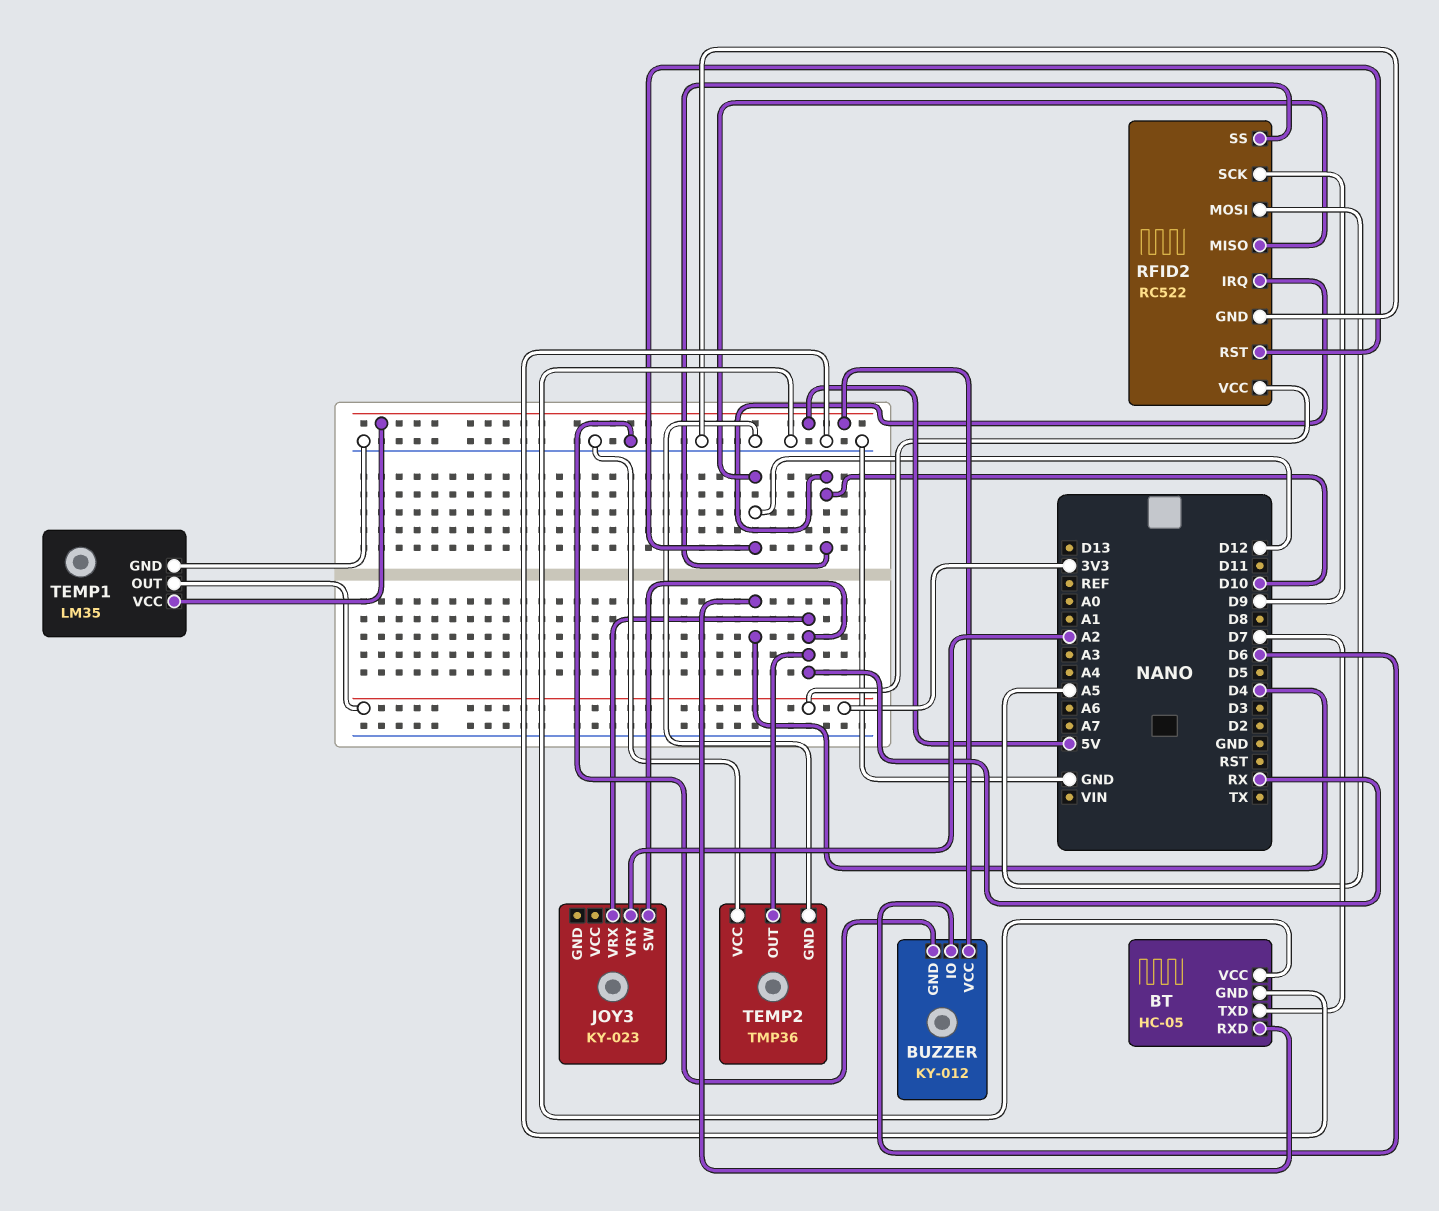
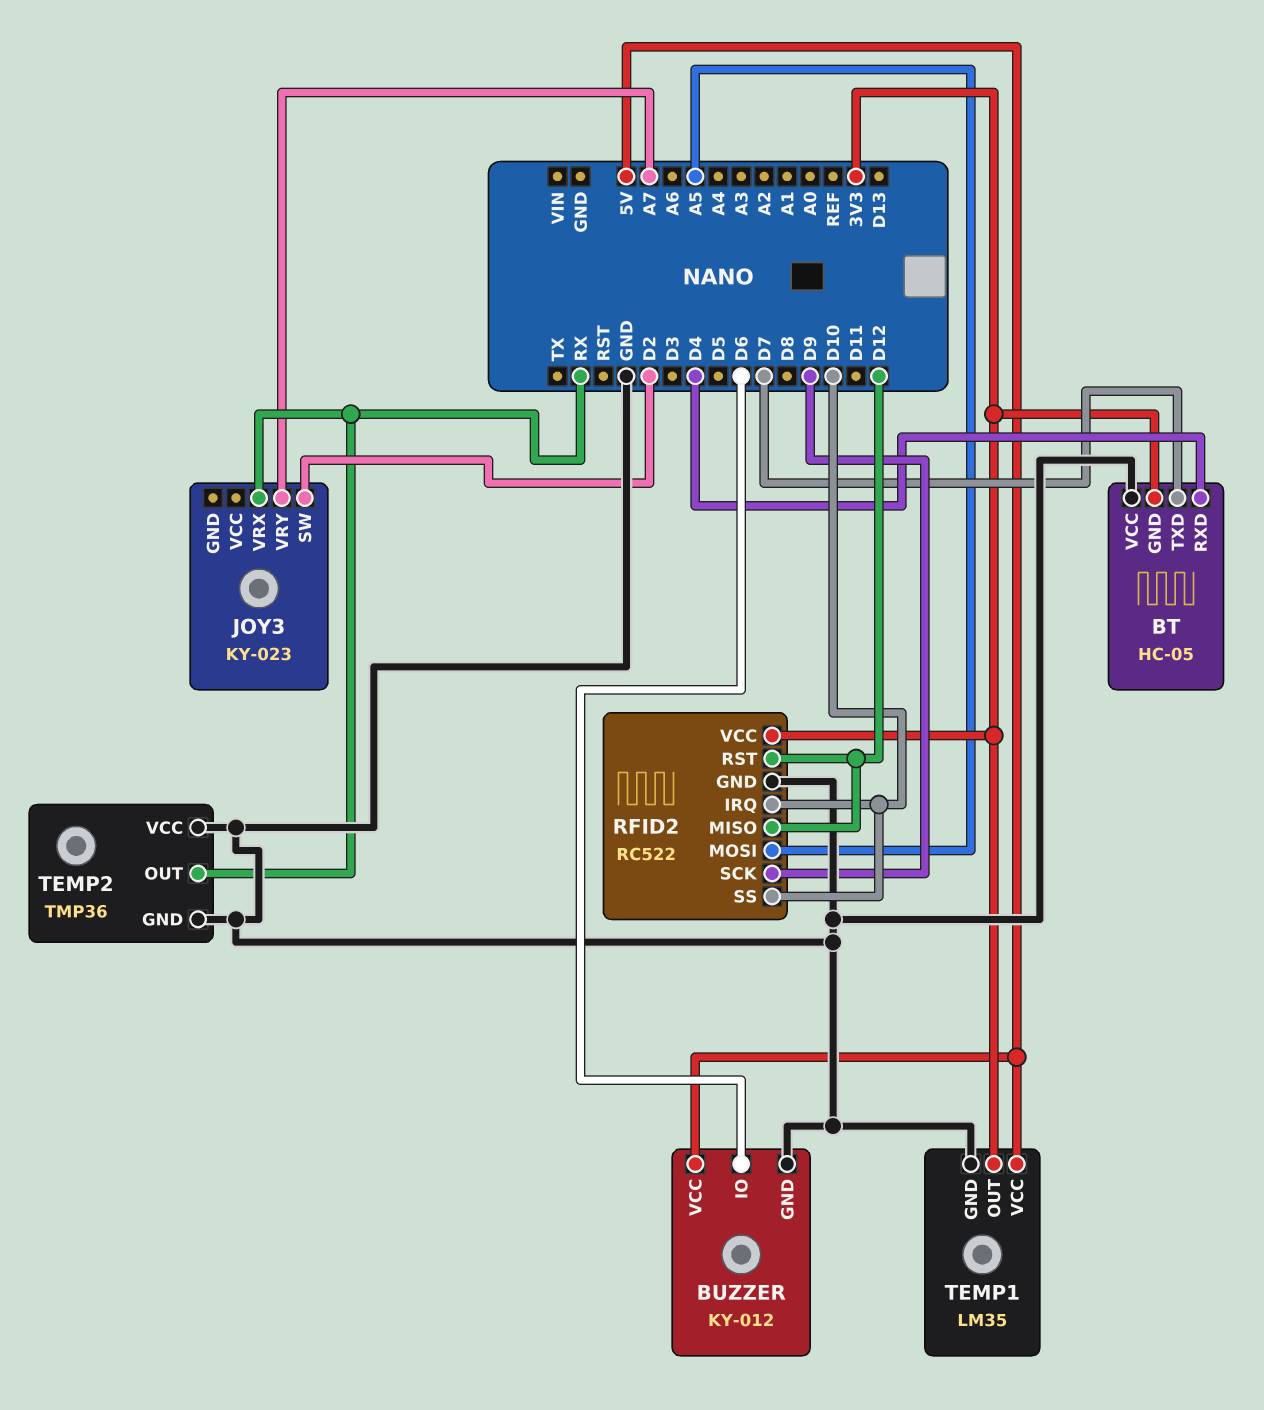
BT pin GND: GND -> 3V3
JOY3 pin SW: RX -> D2
JOY3 pin VRY: A2 -> A7

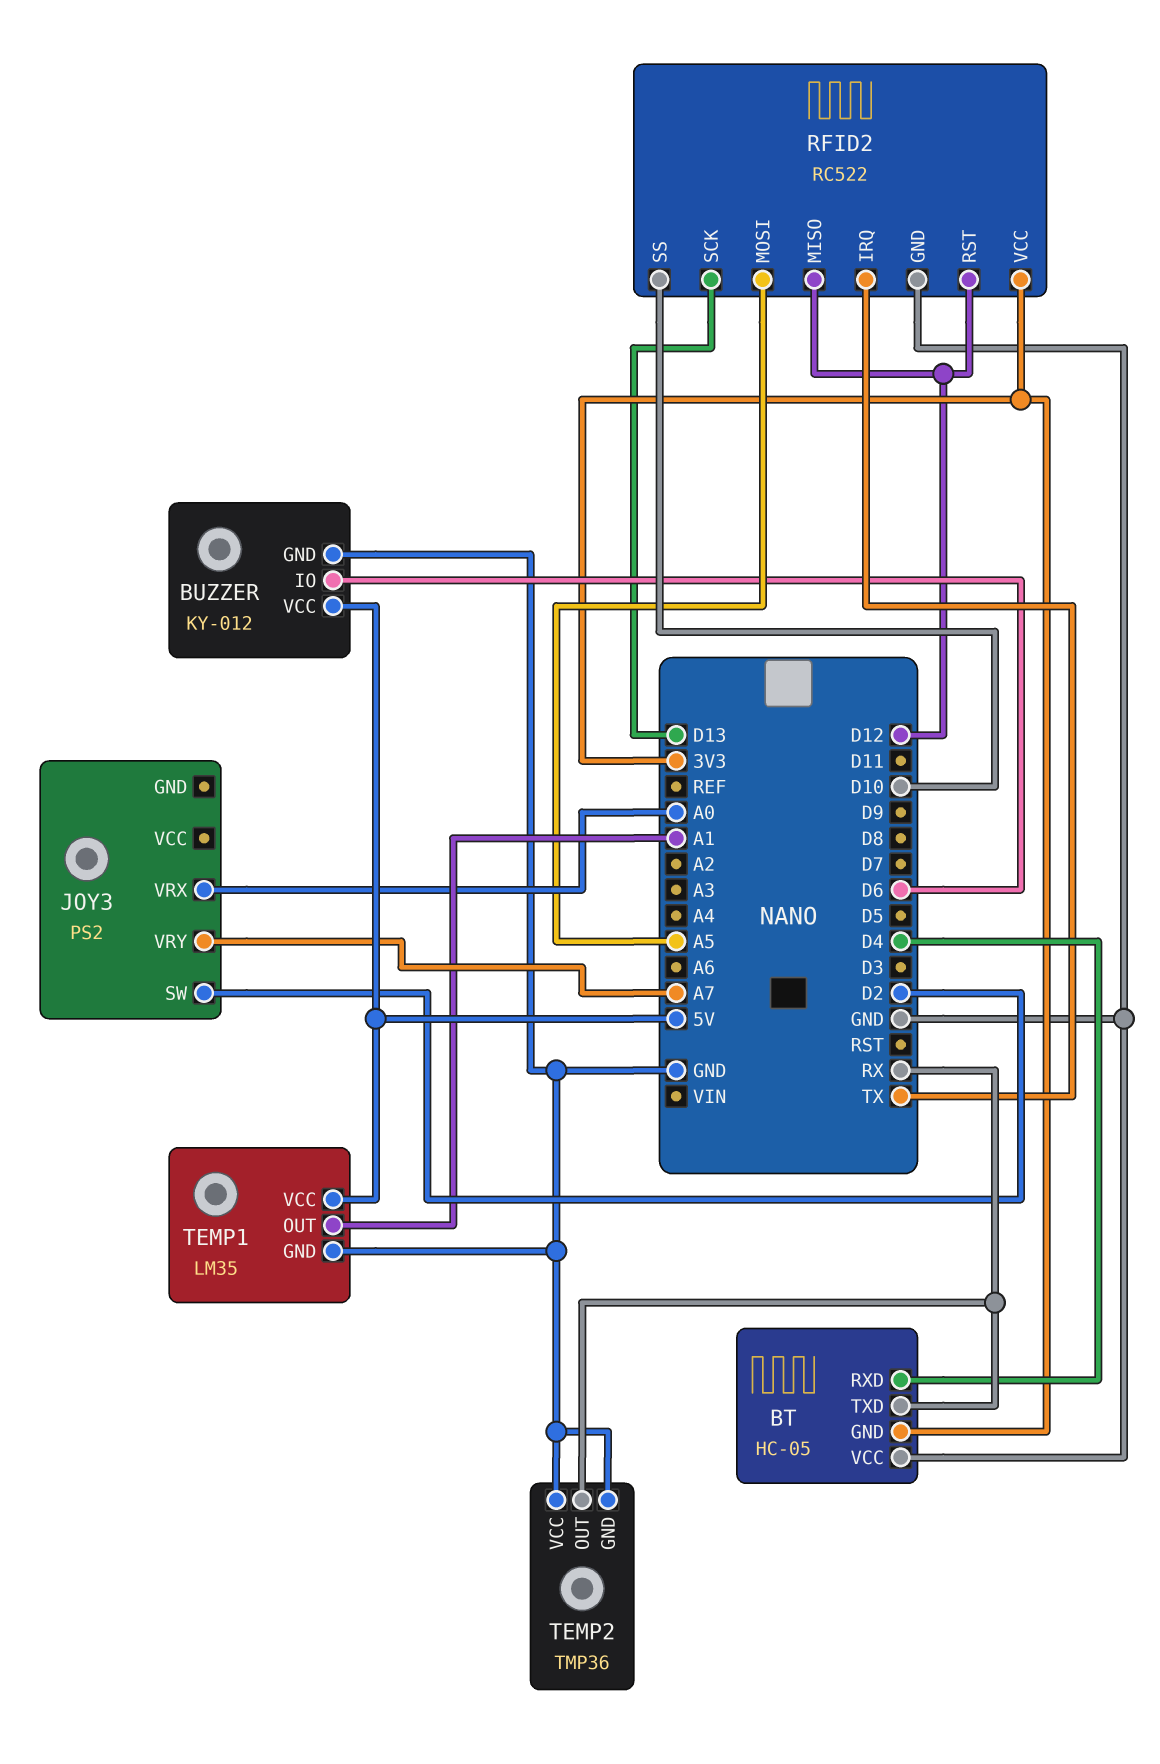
BT pin TXD: D7 -> RX
JOY3: KY-023 -> PS2
JOY3 pin VRX: RX -> A0
RFID2 pin IRQ: D10 -> TX
RFID2 pin SCK: D9 -> D13
TEMP1 pin OUT: 3V3 -> A1

